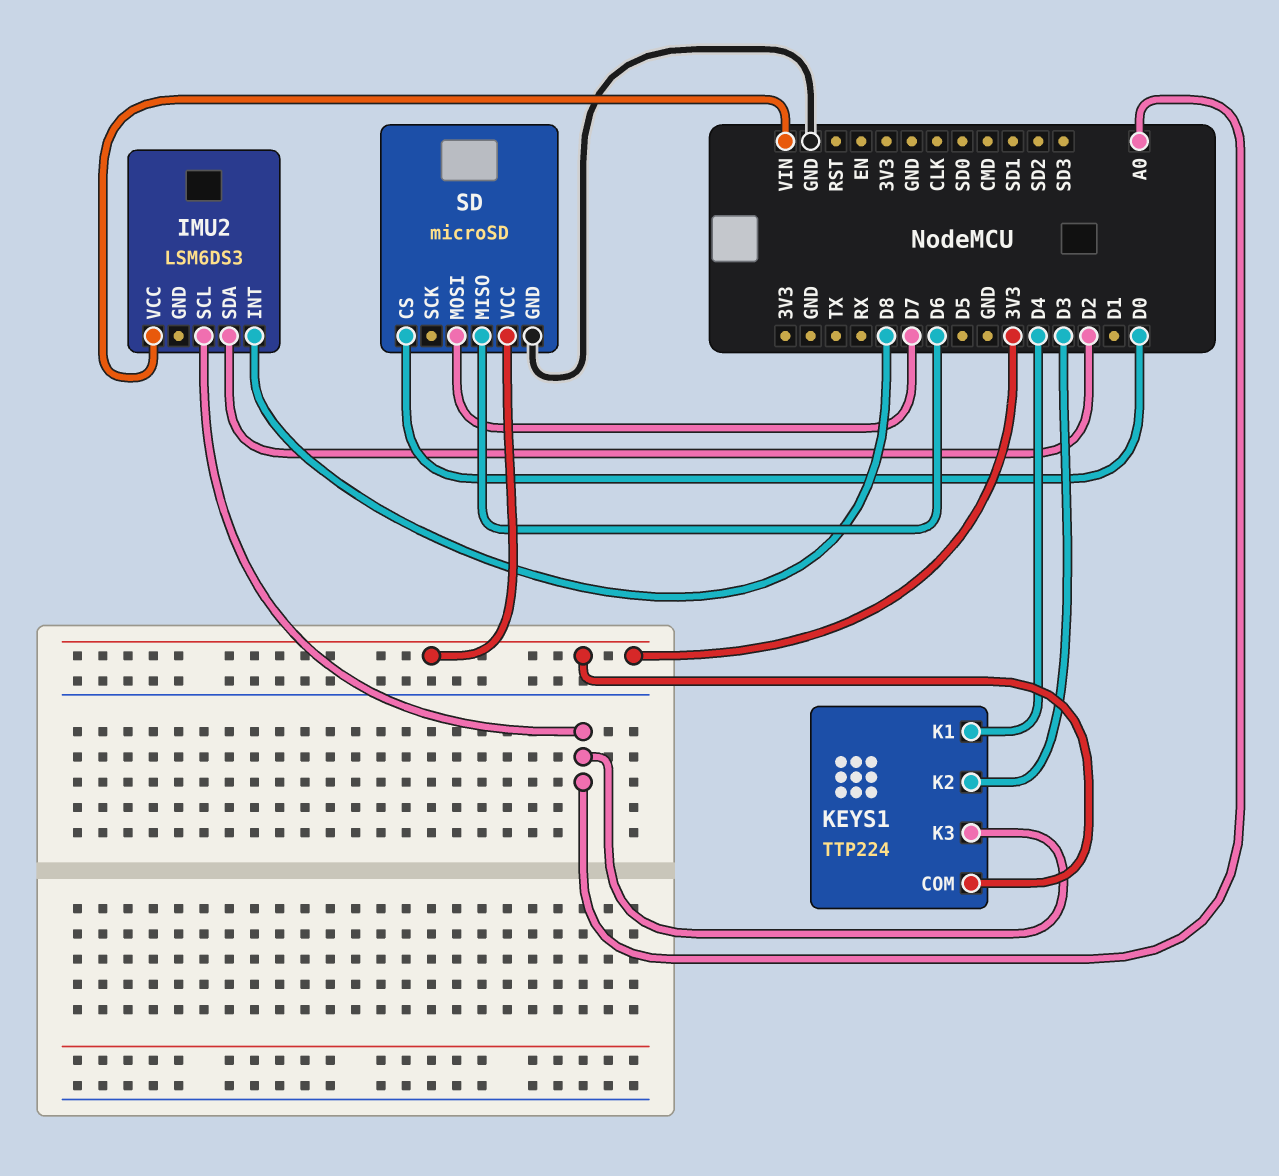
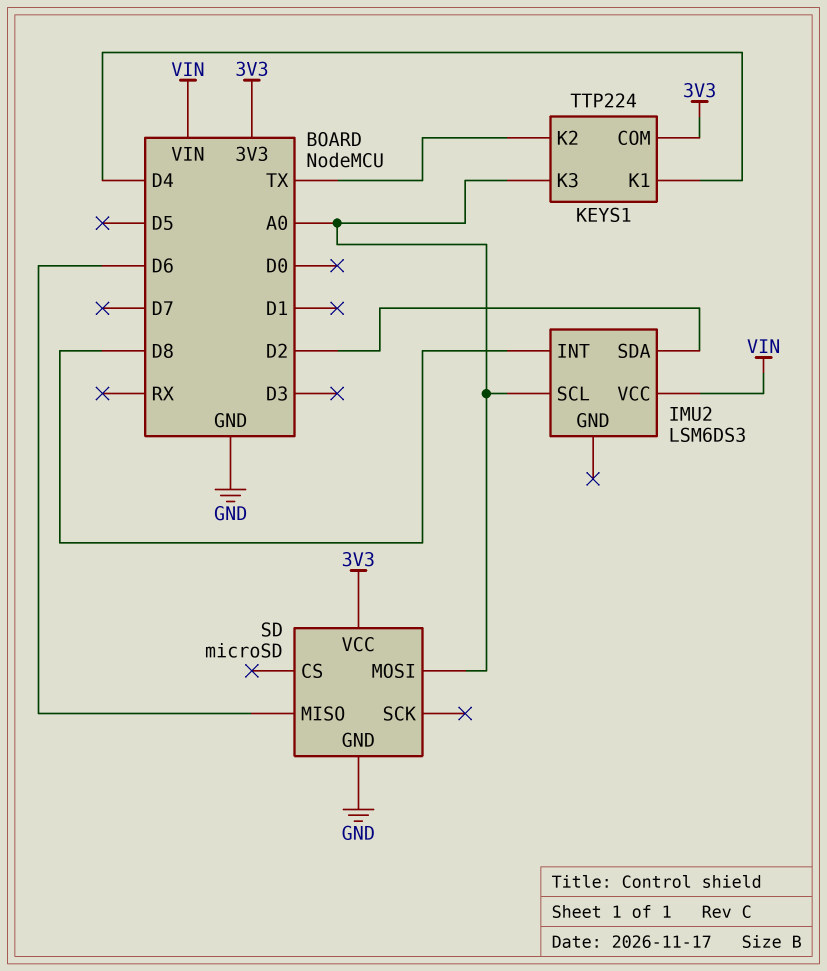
KEYS1 pin K2: D3 -> TX
SD pin CS: D0 -> none
SD pin MOSI: D7 -> A0

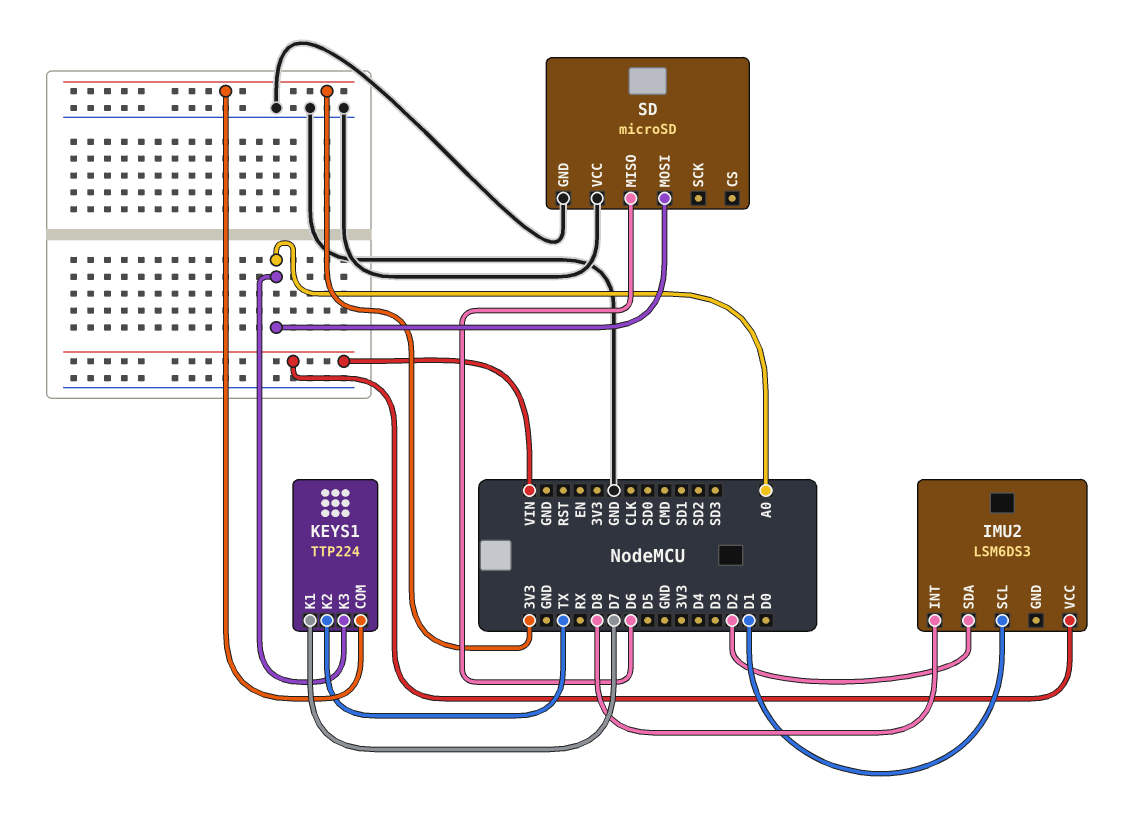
IMU2 pin SCL: A0 -> D1
KEYS1 pin K1: D4 -> D7
SD pin VCC: 3V3 -> GND

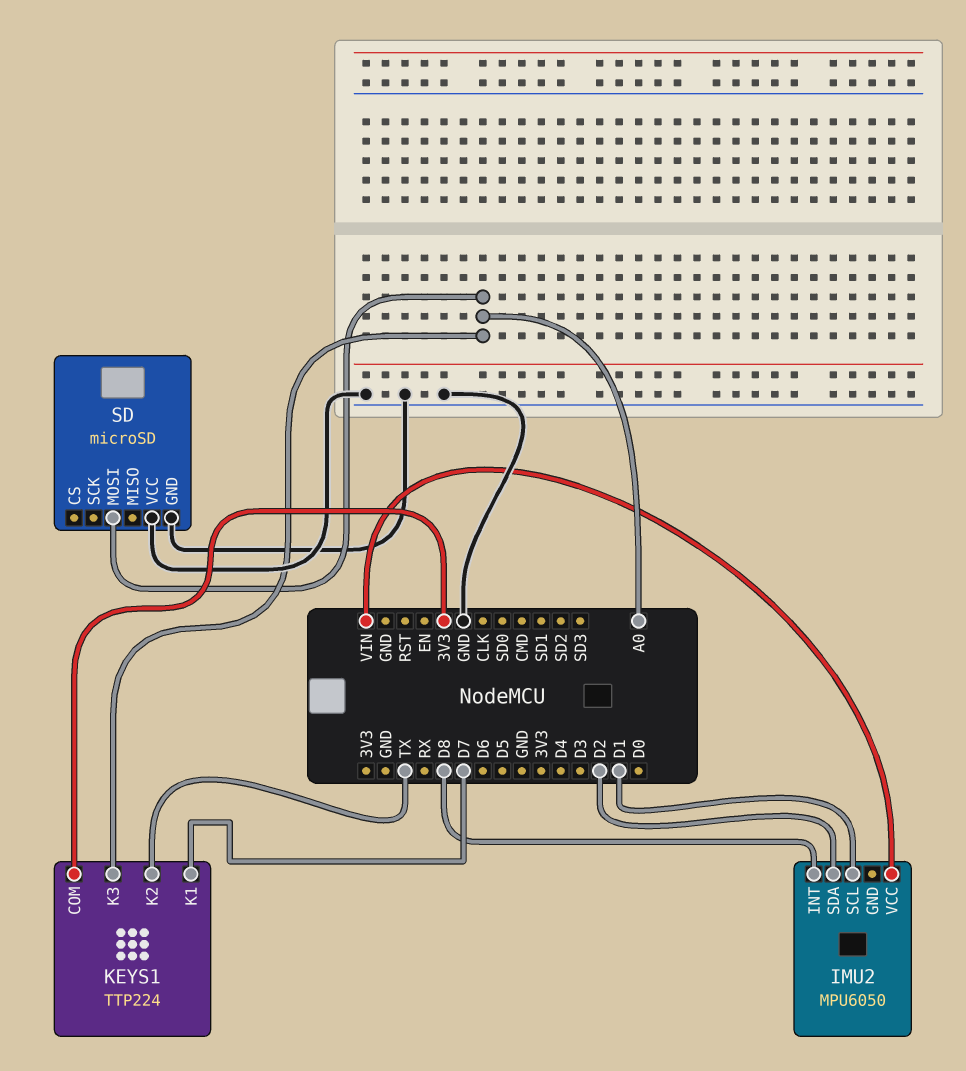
IMU2: LSM6DS3 -> MPU6050
SD pin MISO: D6 -> none

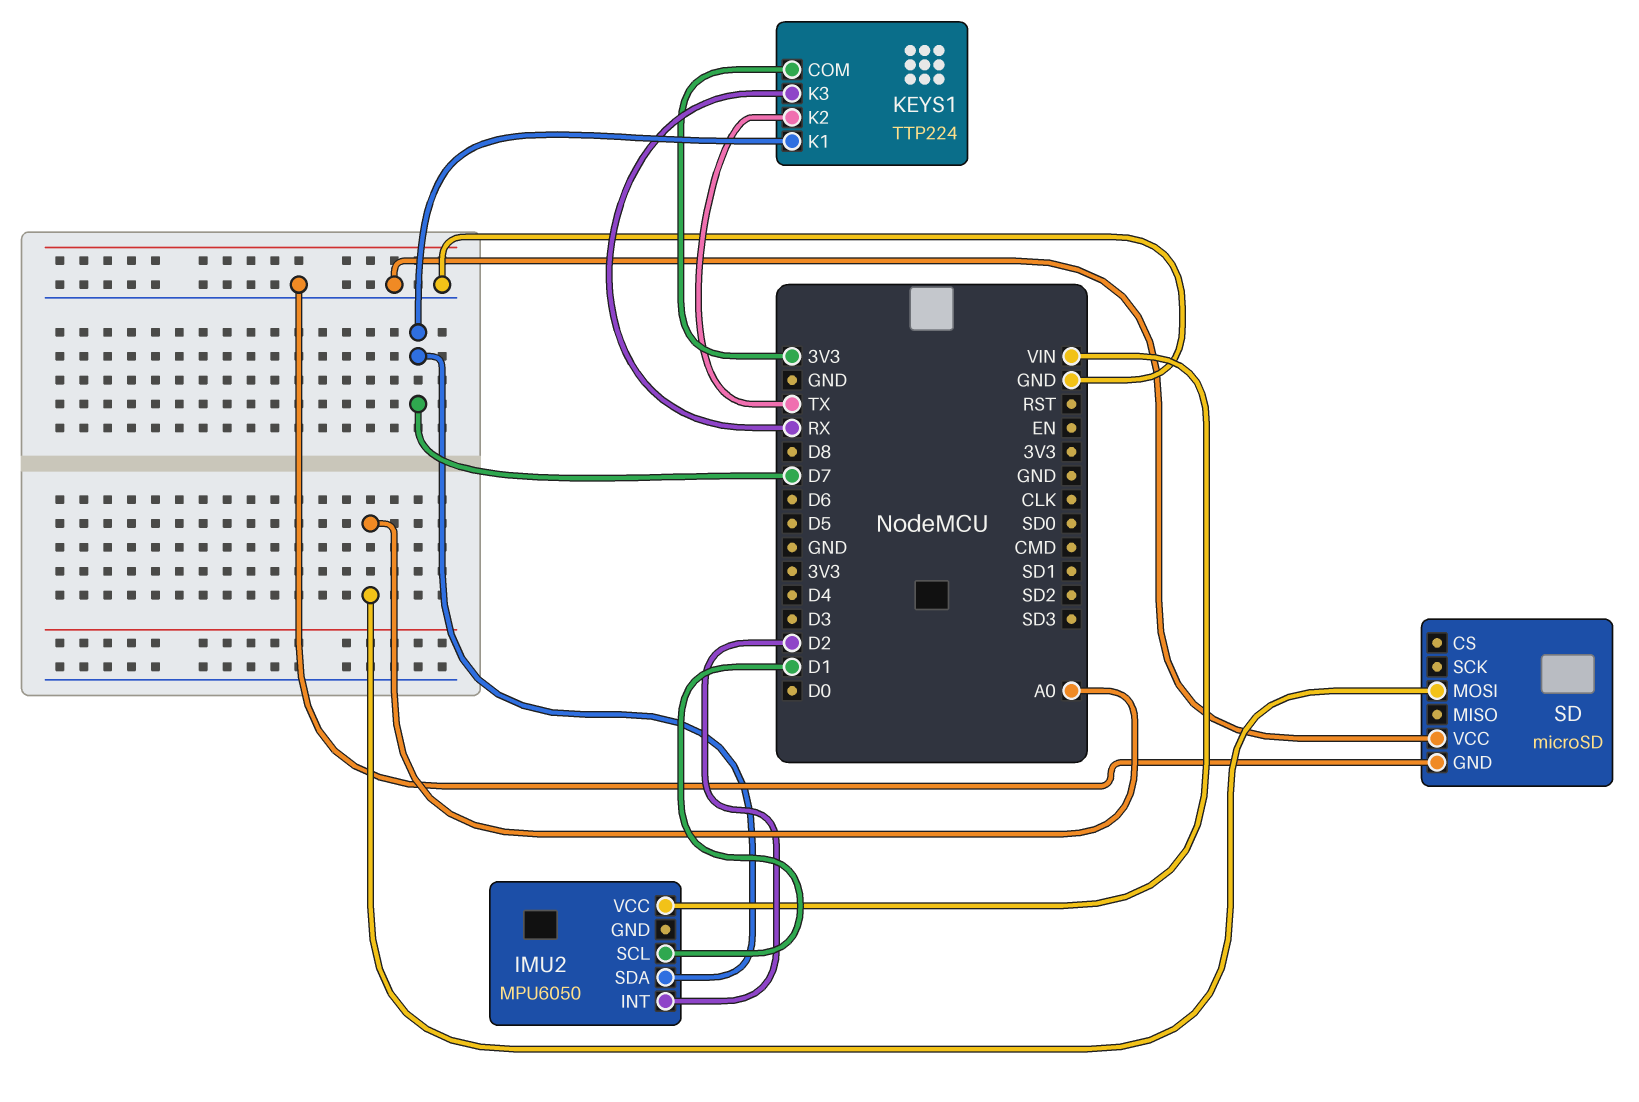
IMU2 pin INT: D8 -> D2
IMU2 pin SDA: D2 -> D7
KEYS1 pin K3: A0 -> RX

